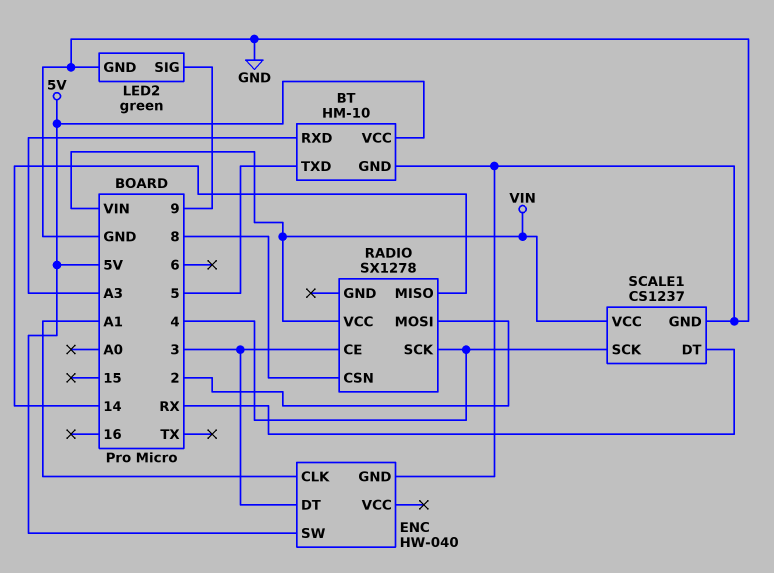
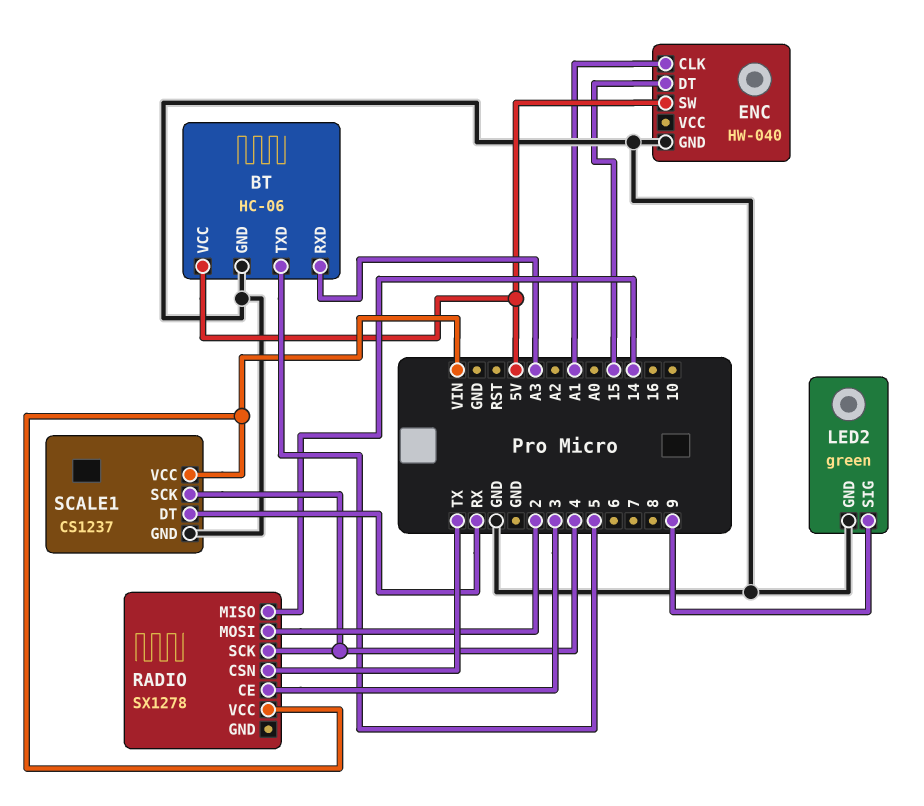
BT: HM-10 -> HC-06
ENC pin DT: 3 -> 15
RADIO pin CSN: 8 -> TX

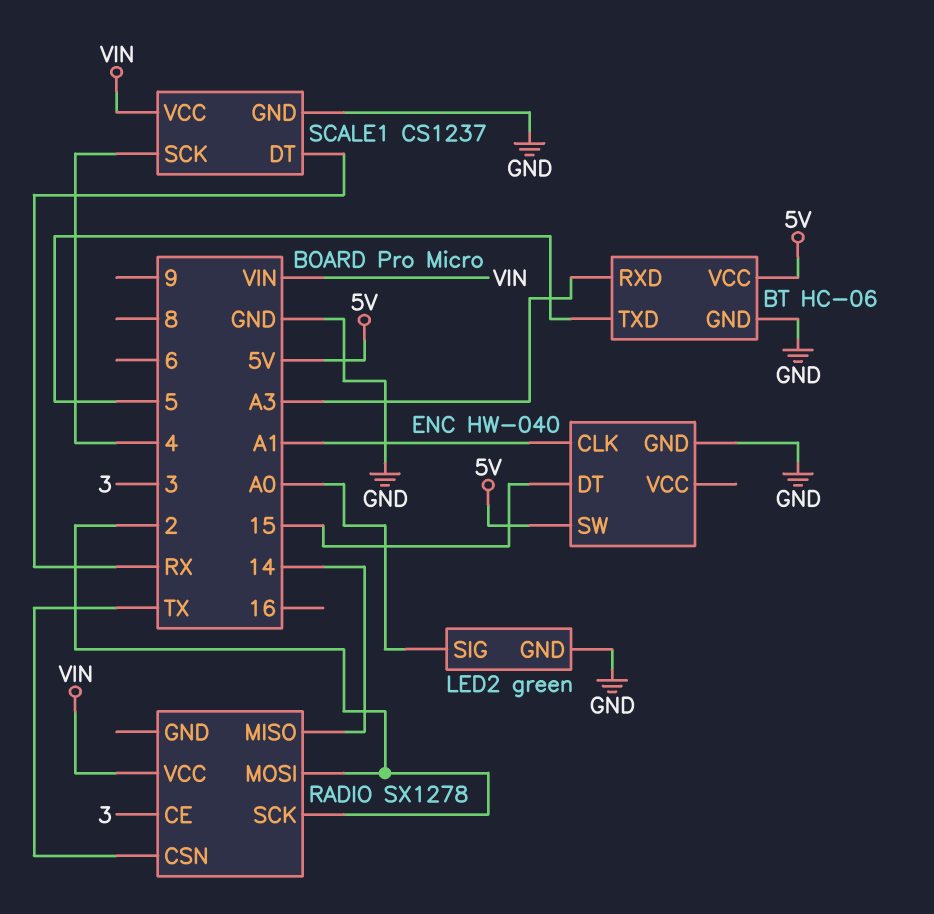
LED2 pin SIG: 9 -> A0
RADIO pin SCK: 4 -> 2

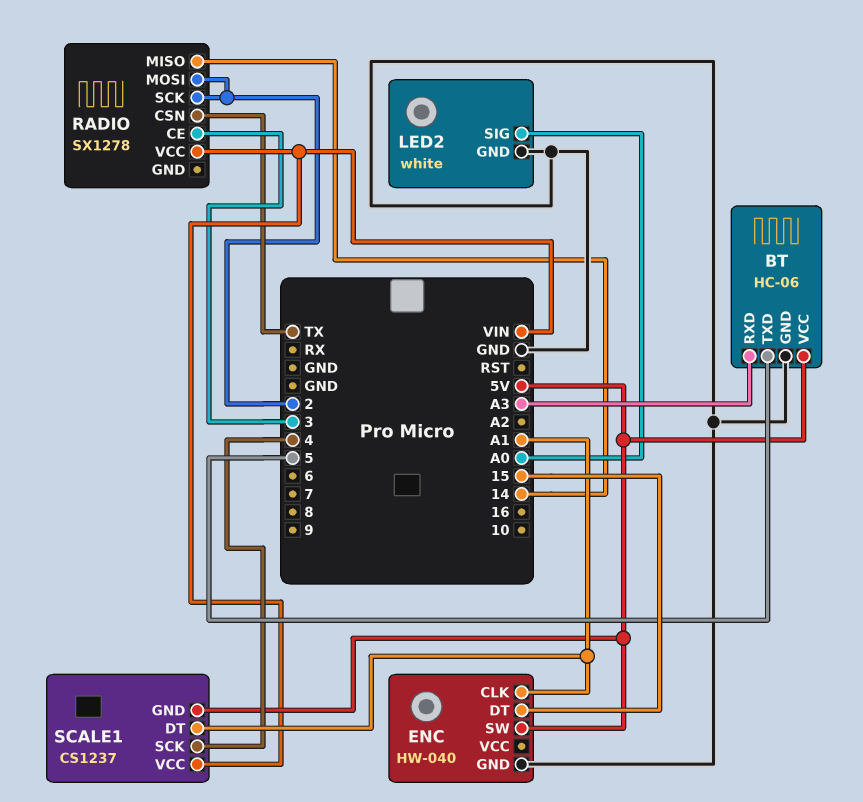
LED2: green -> white
SCALE1 pin DT: RX -> A1
SCALE1 pin GND: GND -> 5V

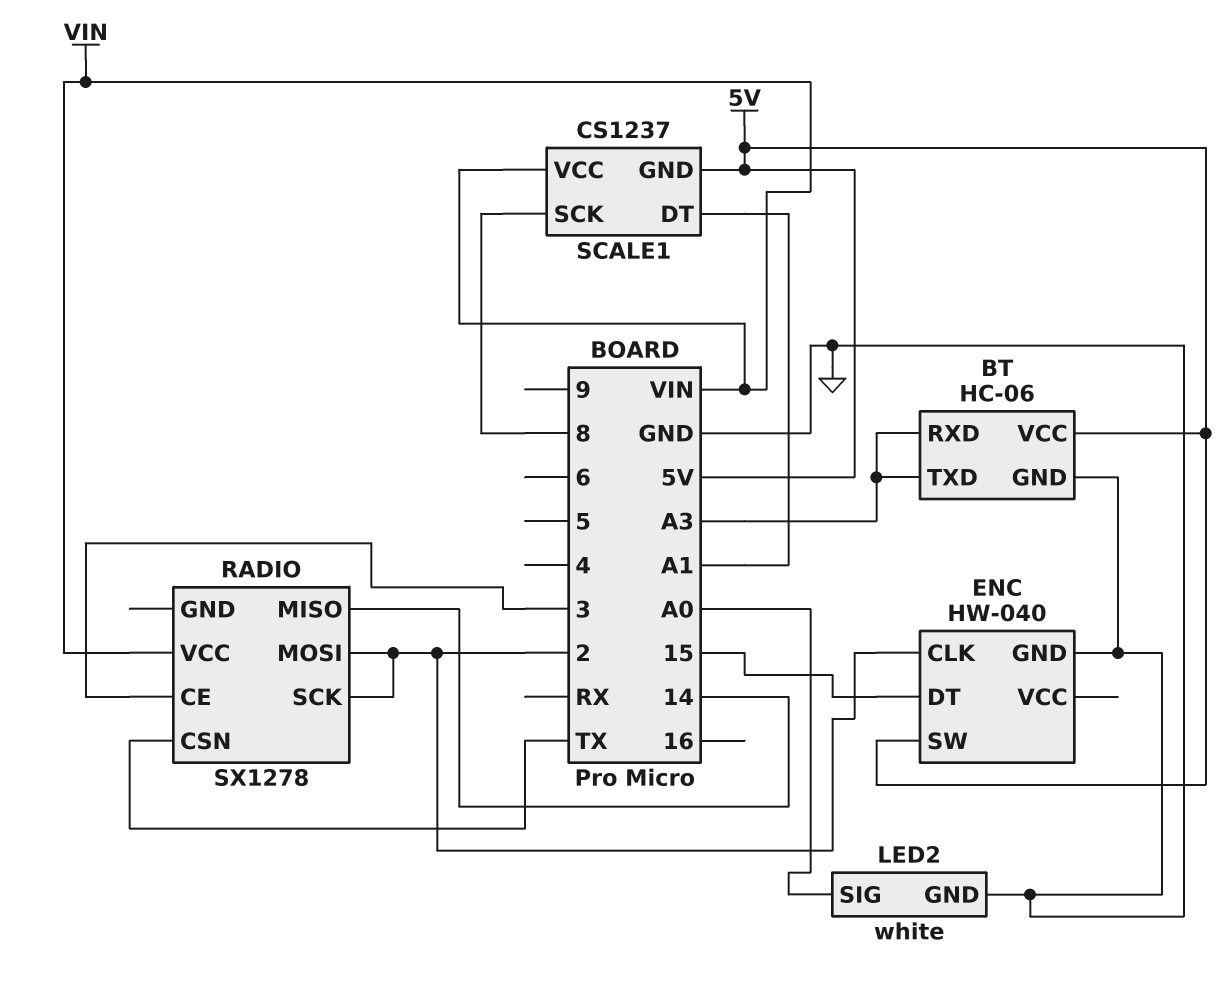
BT pin TXD: 5 -> A3
ENC pin CLK: A1 -> 2
SCALE1 pin SCK: 4 -> 8

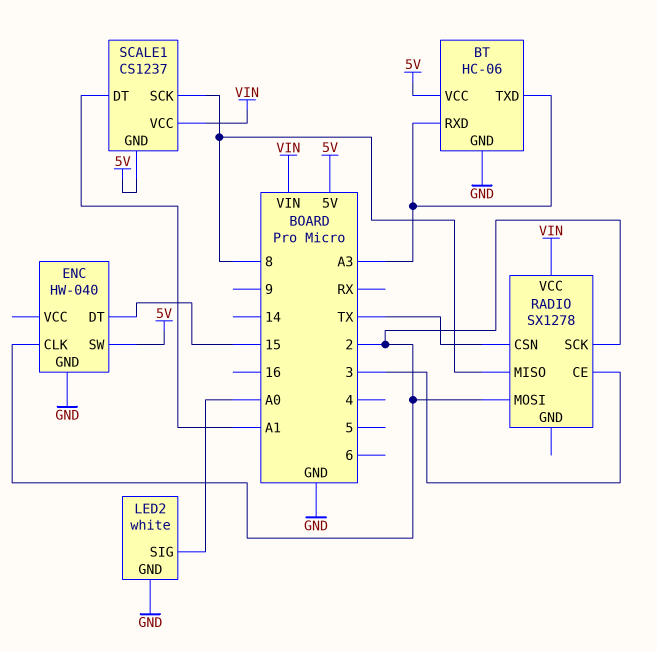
RADIO pin MISO: 14 -> 8

